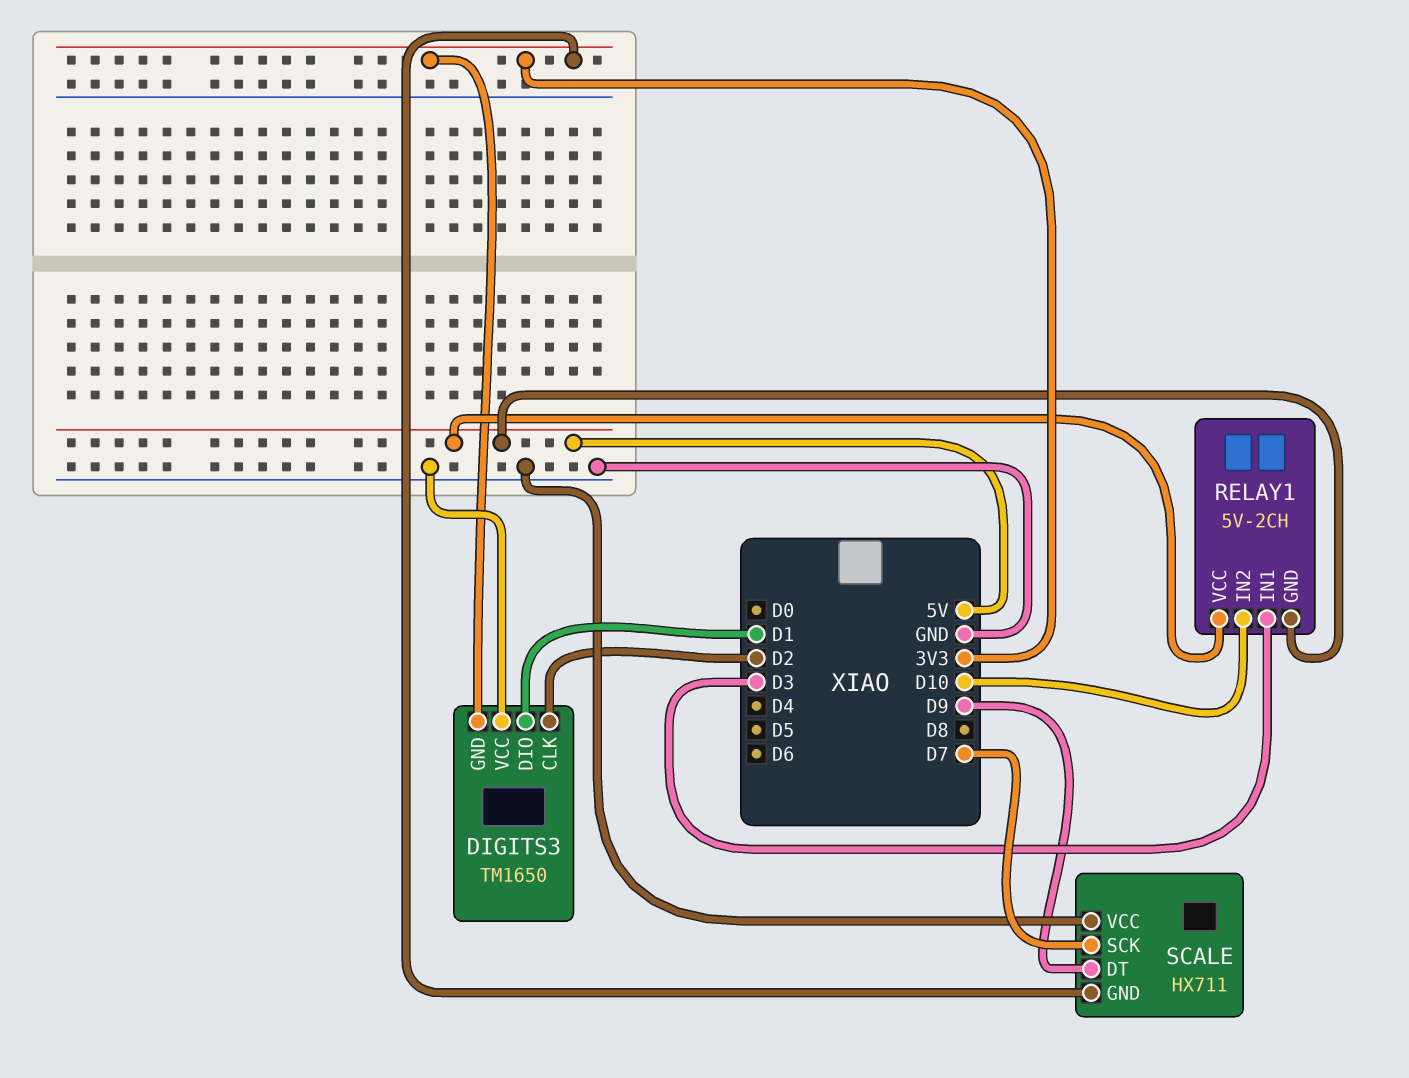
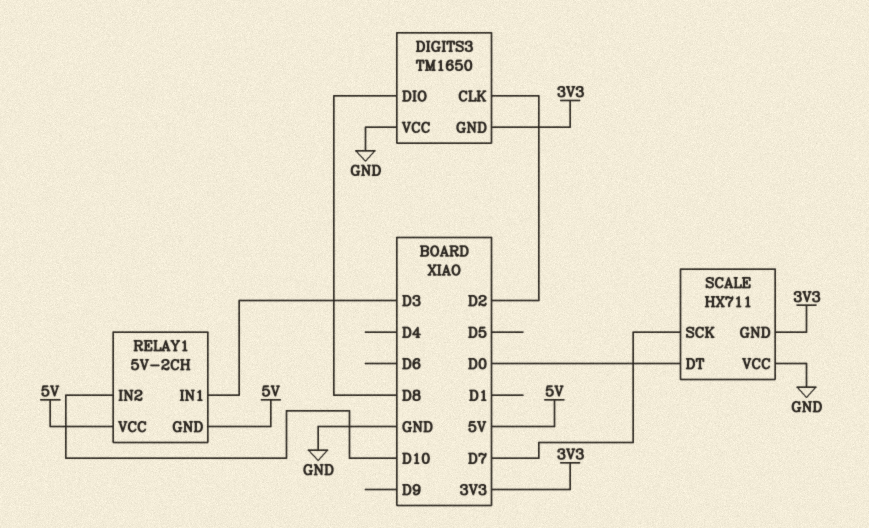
DIGITS3 pin DIO: D1 -> D8
SCALE pin DT: D9 -> D0

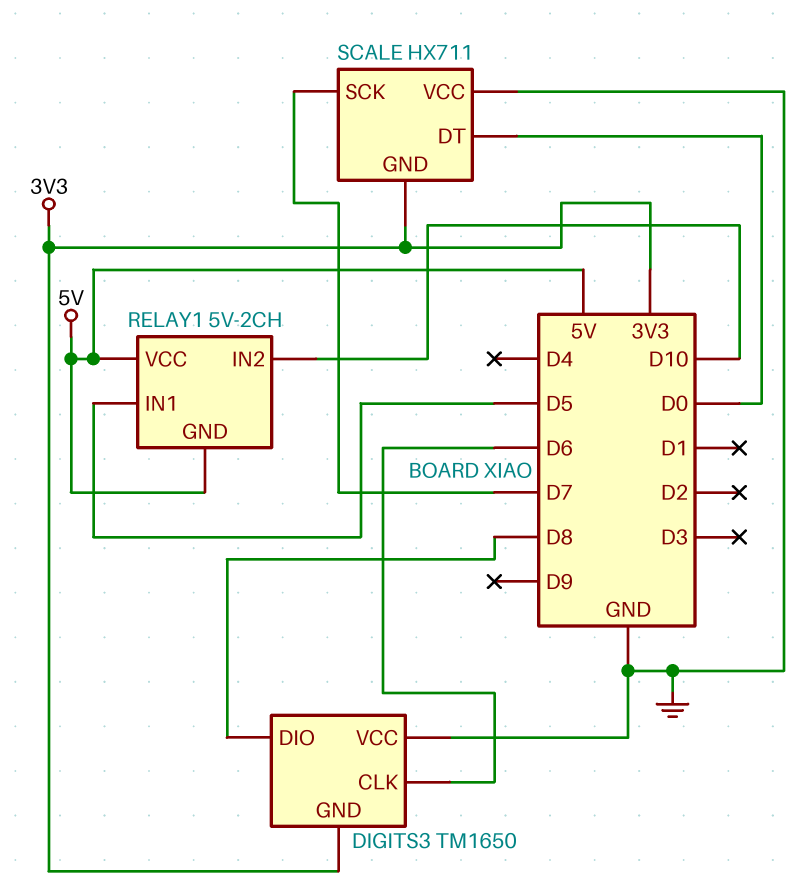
DIGITS3 pin CLK: D2 -> D6
RELAY1 pin IN1: D3 -> D5

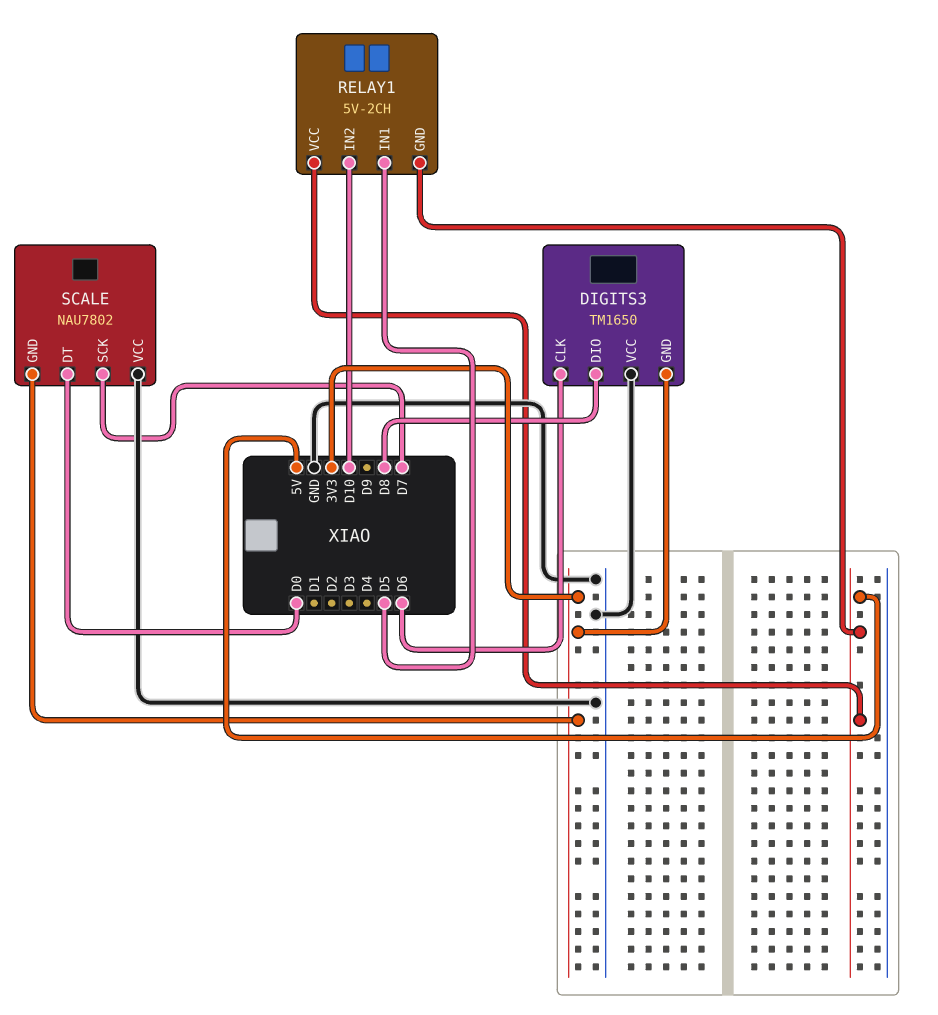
SCALE: HX711 -> NAU7802

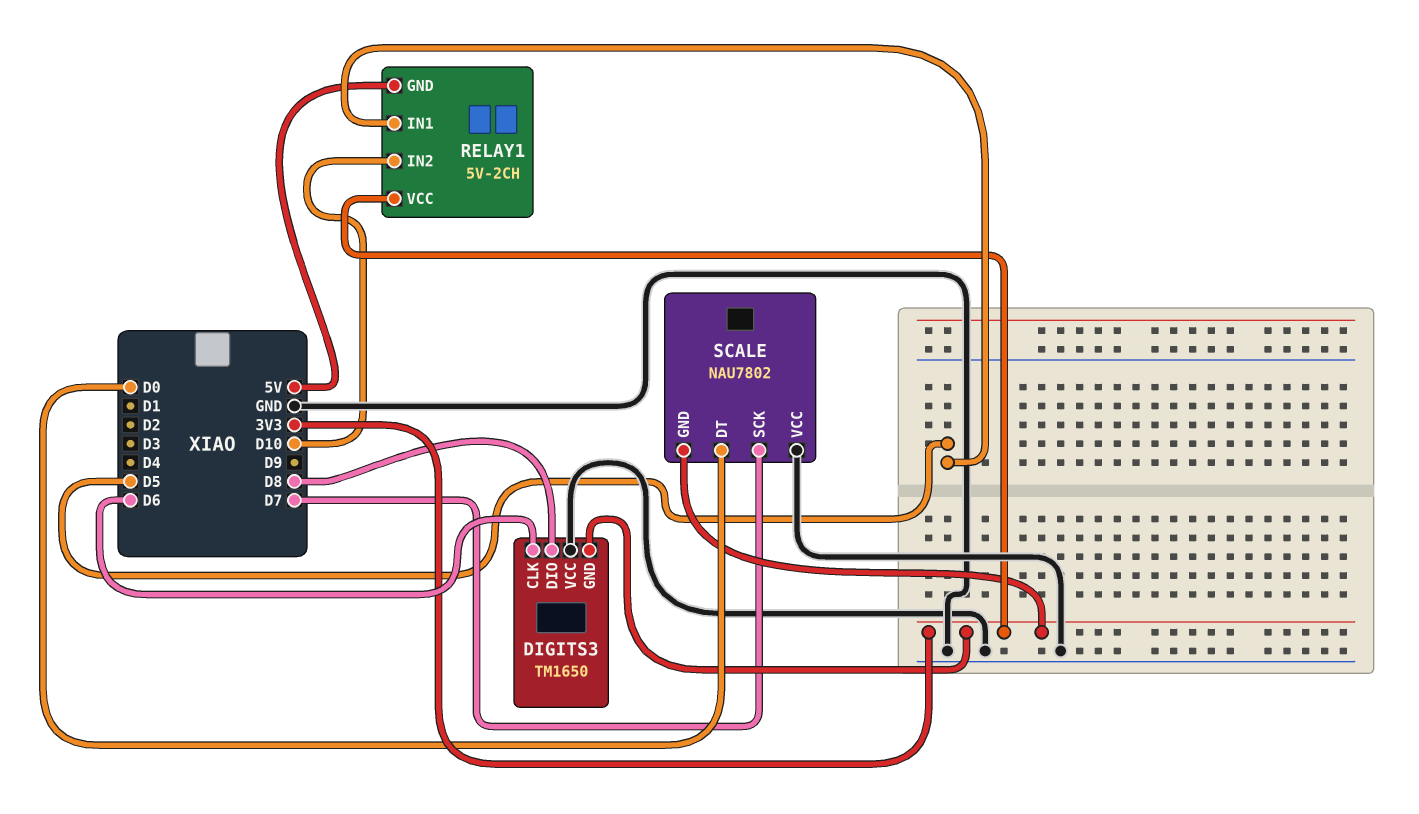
RELAY1 pin VCC: 5V -> 3V3

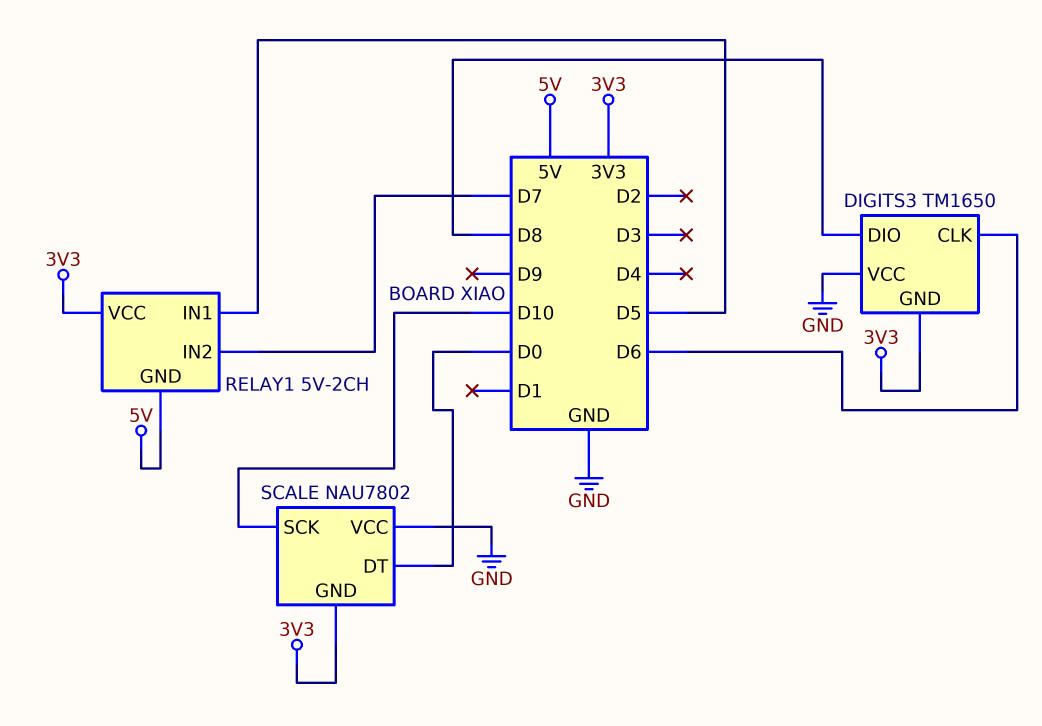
RELAY1 pin IN2: D10 -> D7
SCALE pin SCK: D7 -> D10

